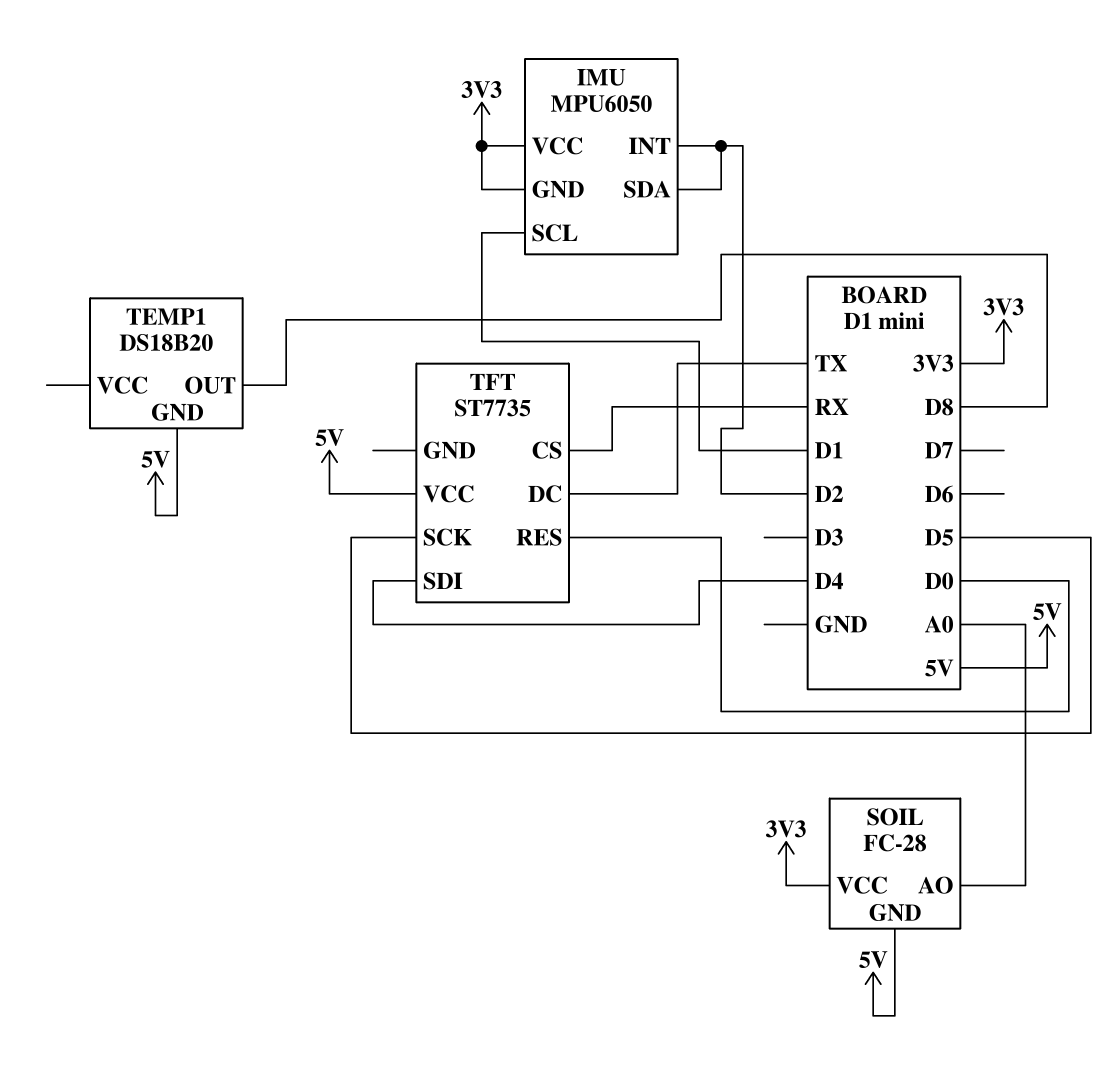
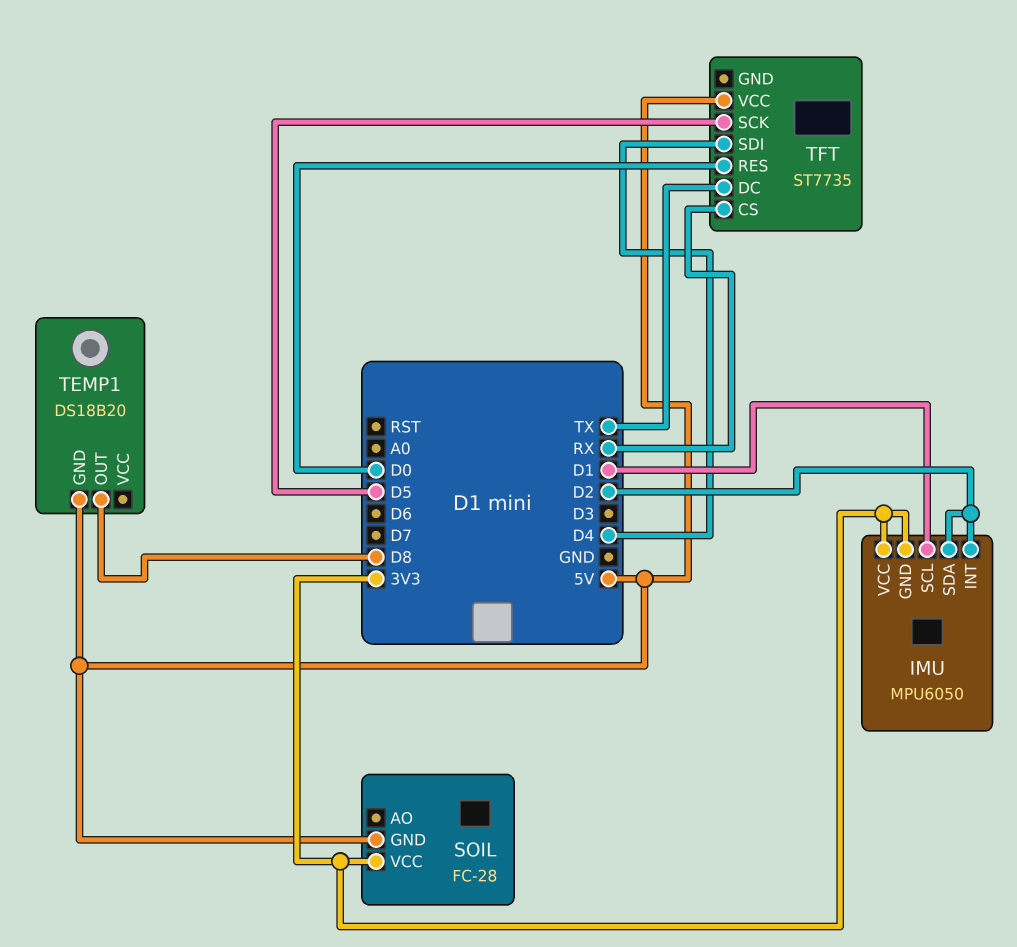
SOIL pin AO: A0 -> none

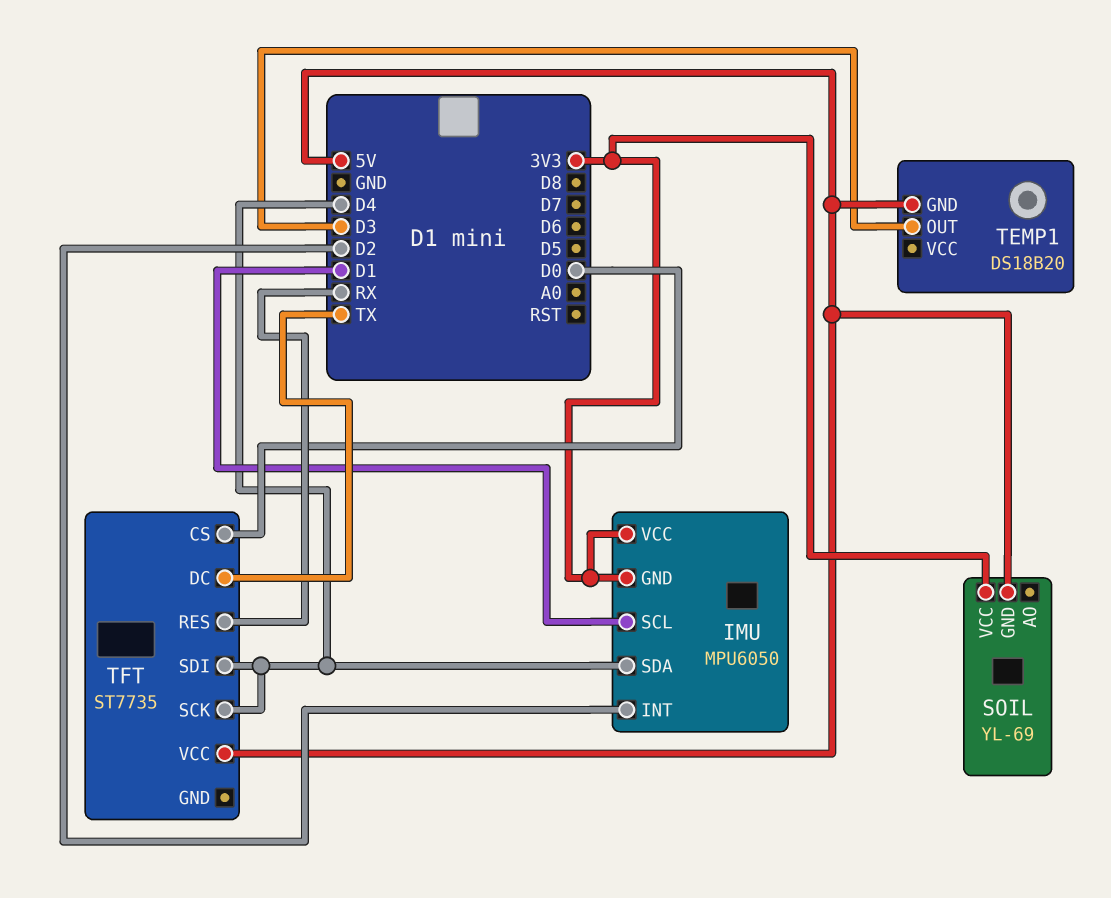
IMU pin SDA: D2 -> D4
SOIL: FC-28 -> YL-69
TEMP1 pin OUT: D8 -> D3
TFT pin CS: RX -> D0
TFT pin RES: D0 -> RX
TFT pin SCK: D5 -> D4

